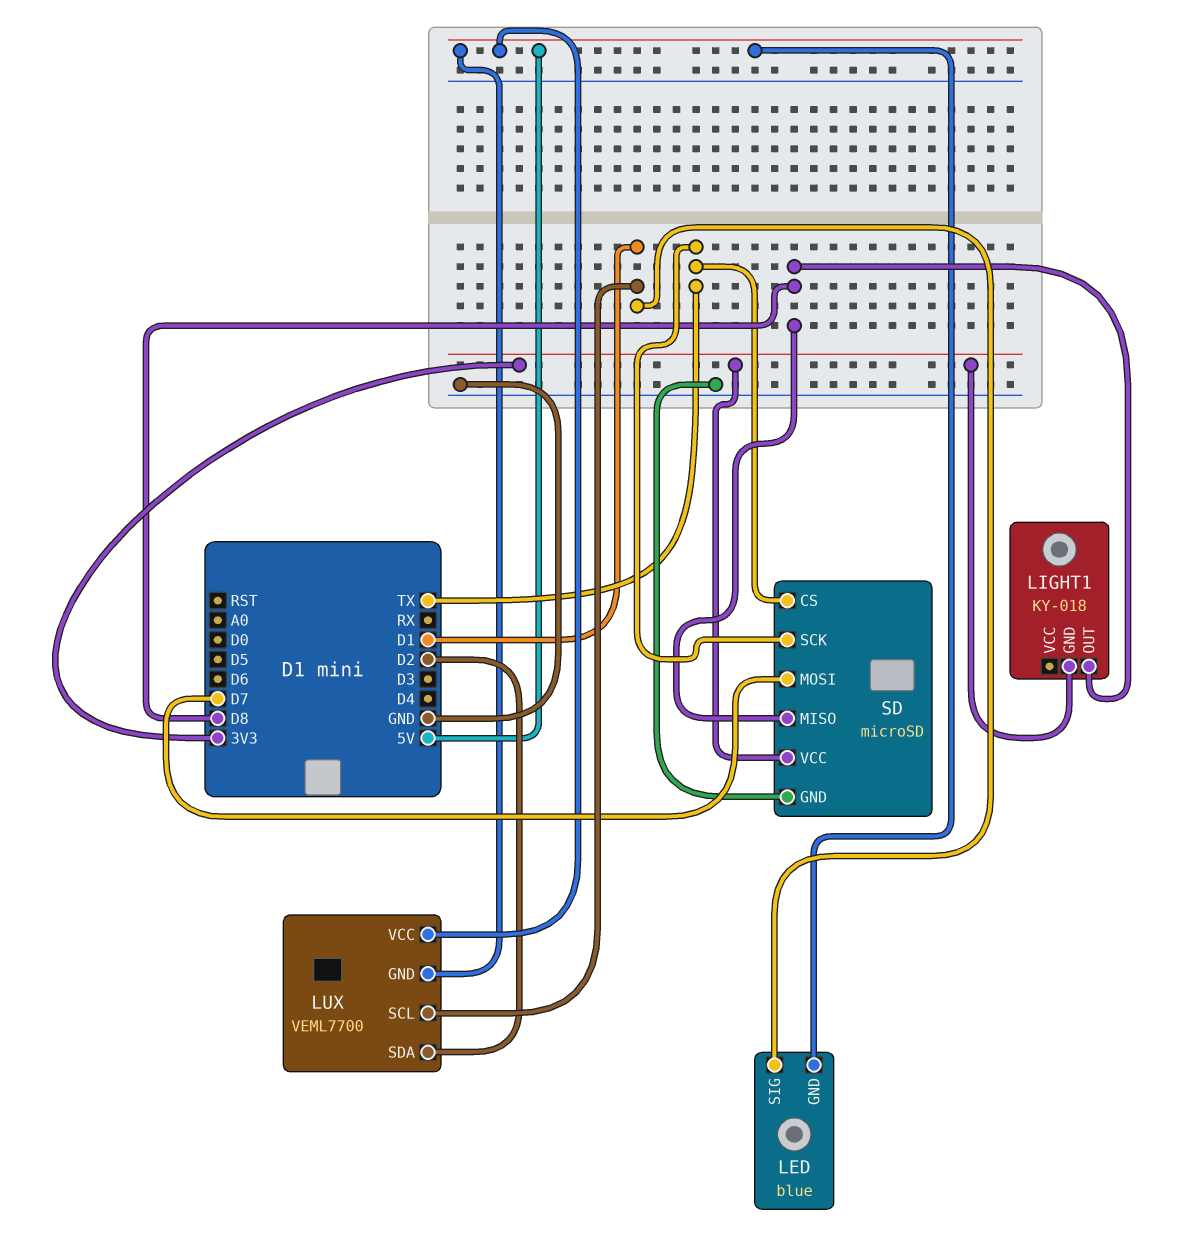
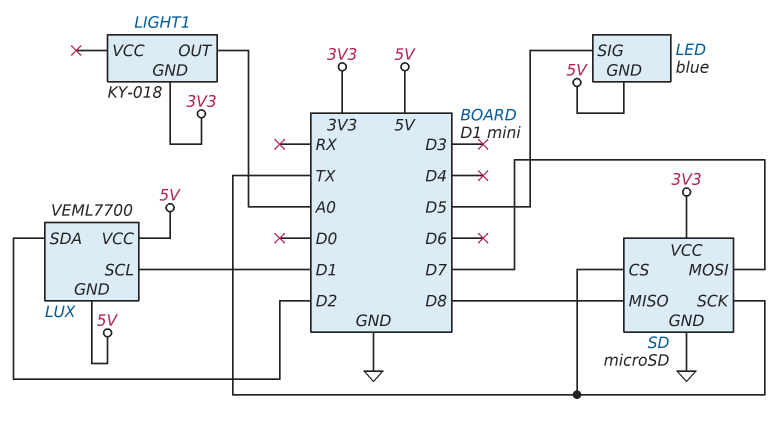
LED pin SIG: D1 -> D5
LIGHT1 pin OUT: D8 -> A0

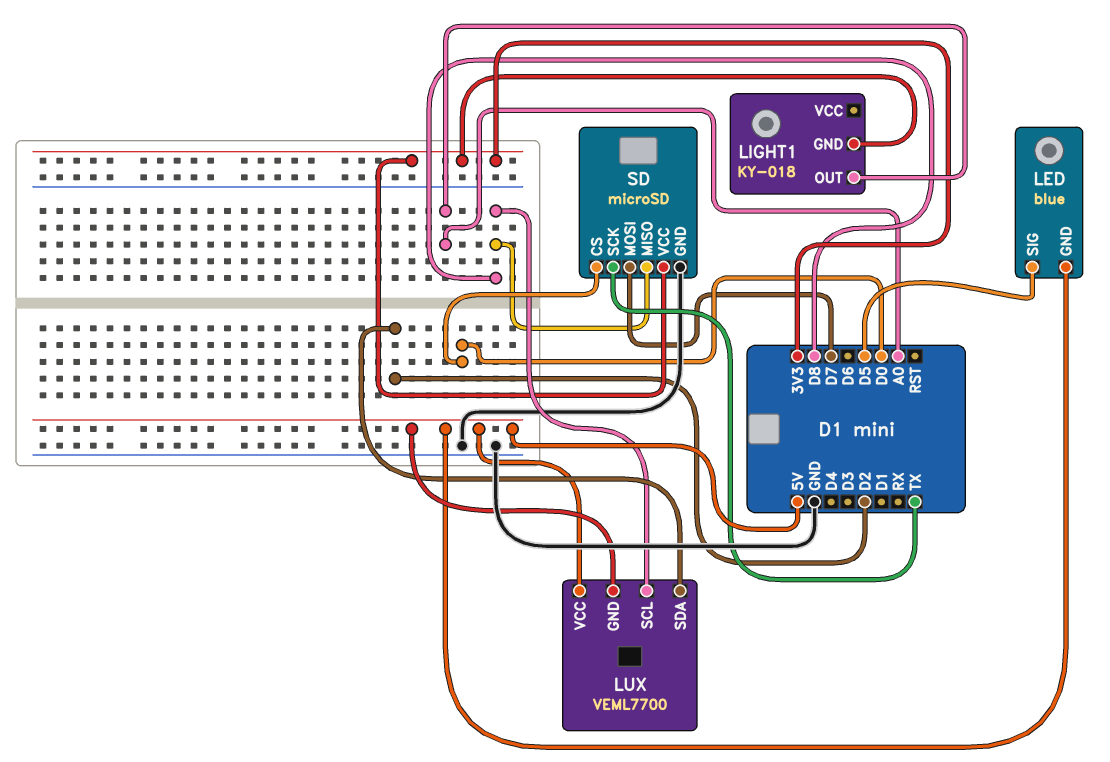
LUX pin SCL: D1 -> D8
SD pin CS: TX -> D0

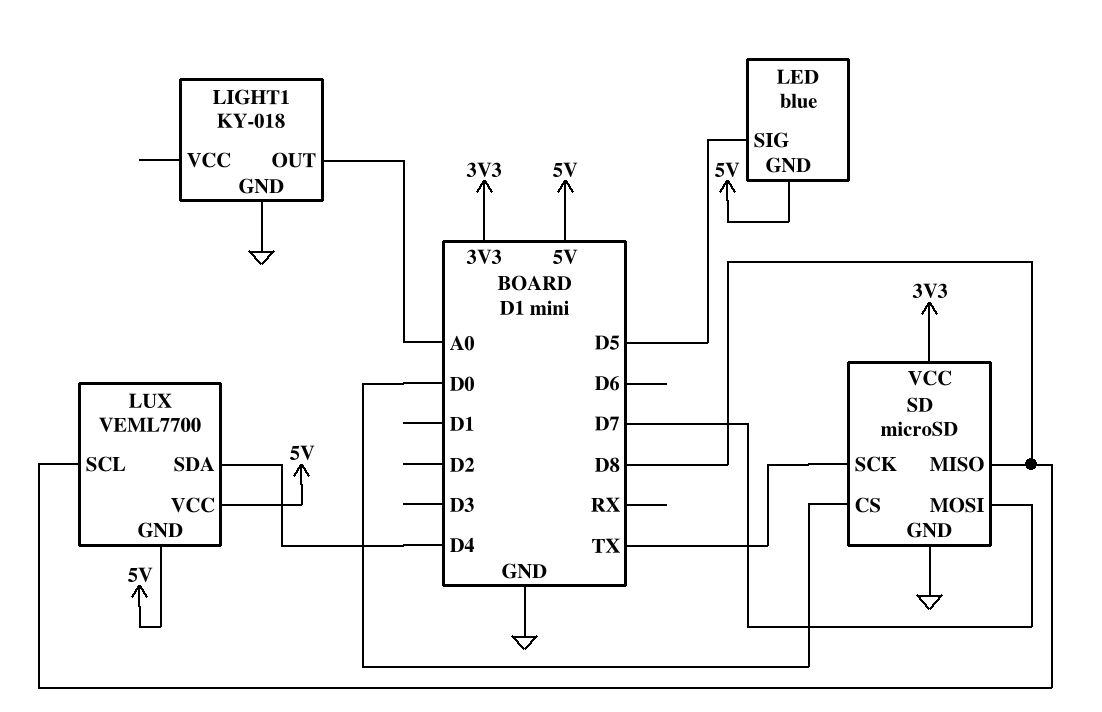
LIGHT1 pin GND: 3V3 -> GND
LUX pin SDA: D2 -> D4

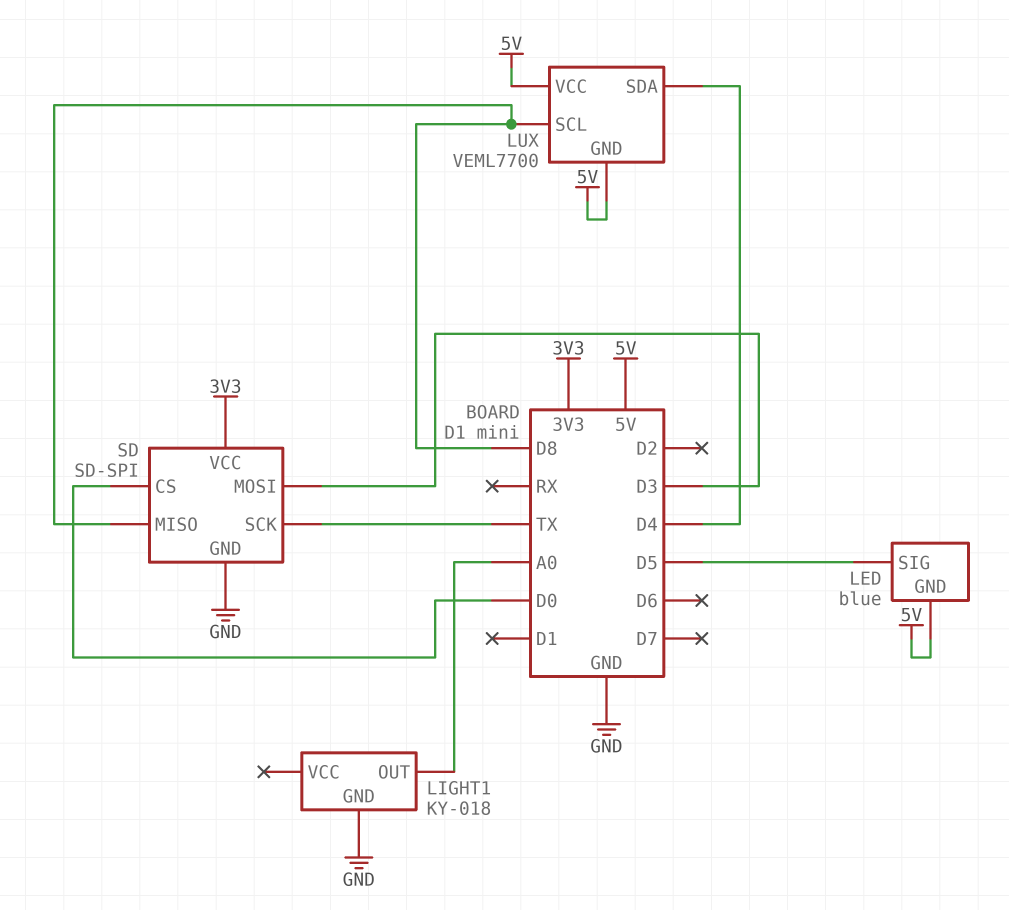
SD: microSD -> SD-SPI
SD pin MOSI: D7 -> D3

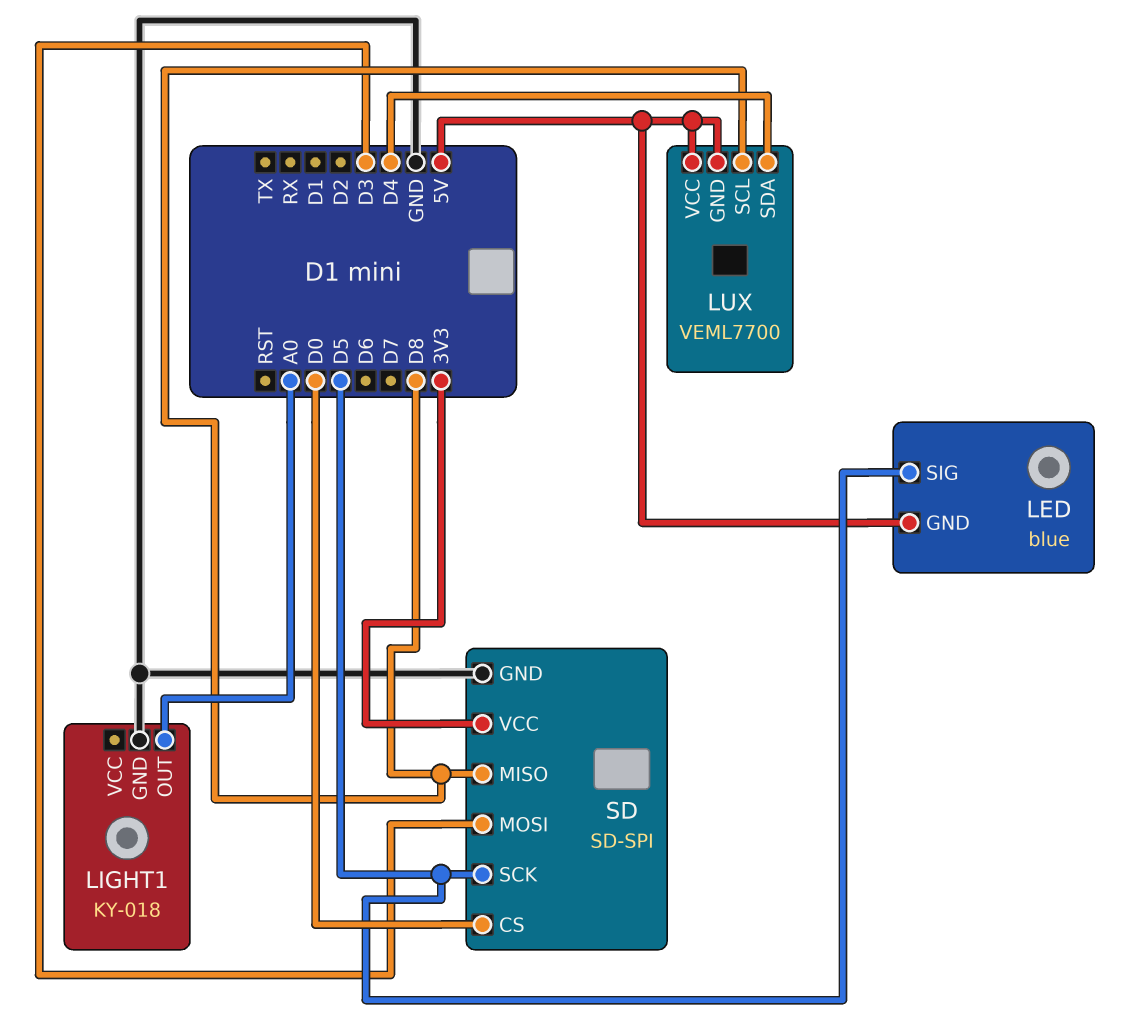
SD pin SCK: TX -> D5

